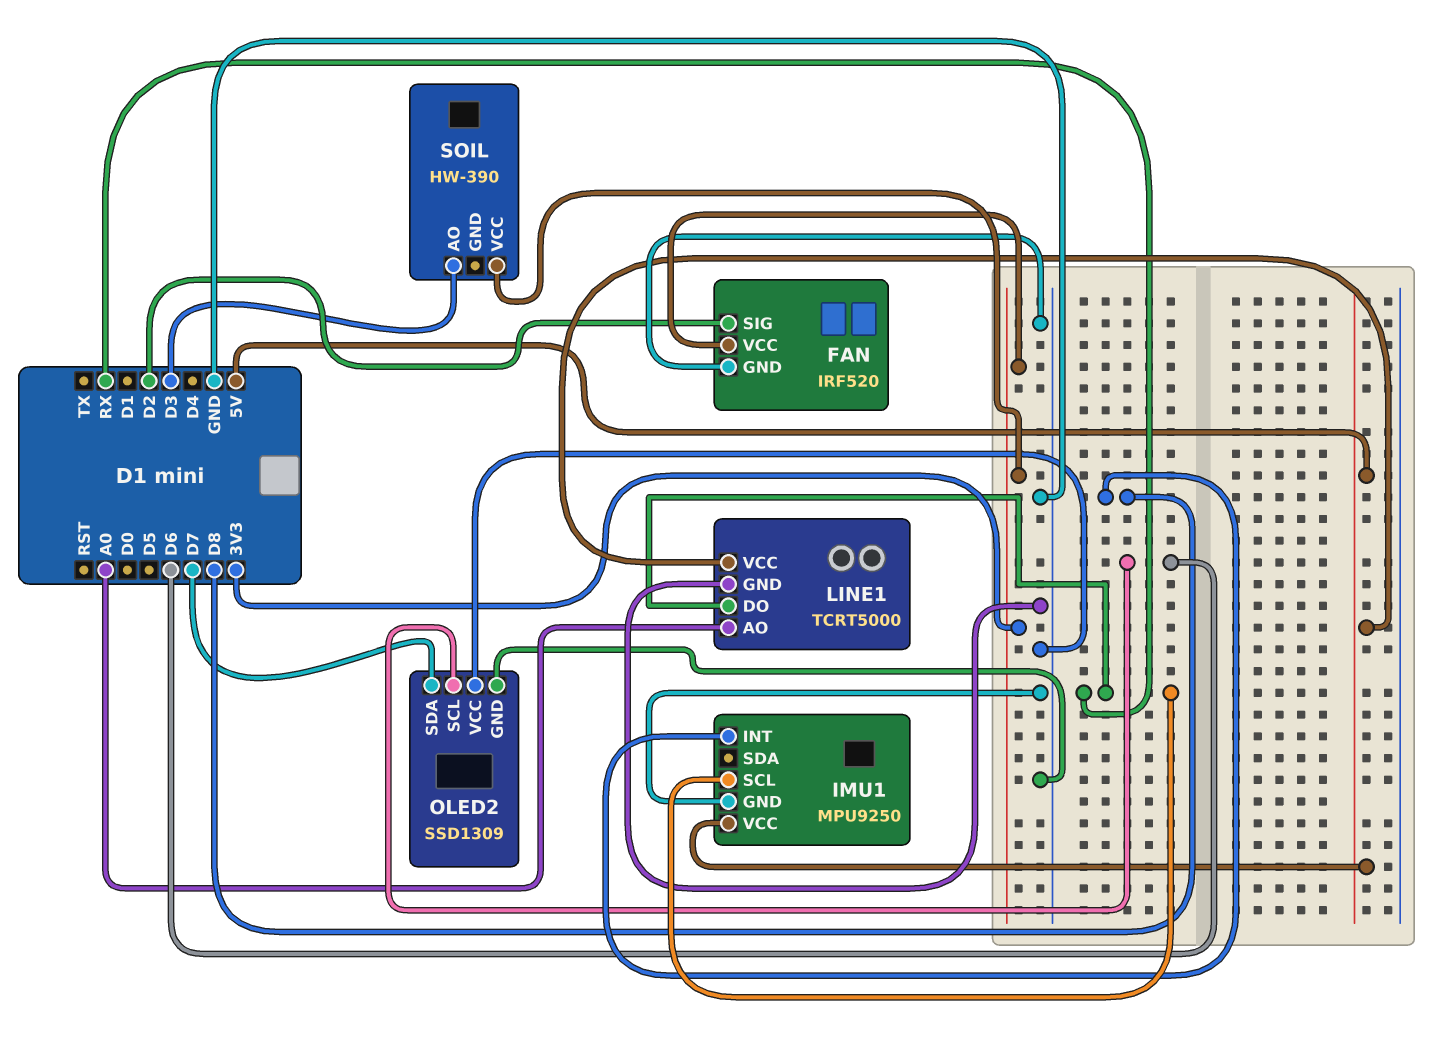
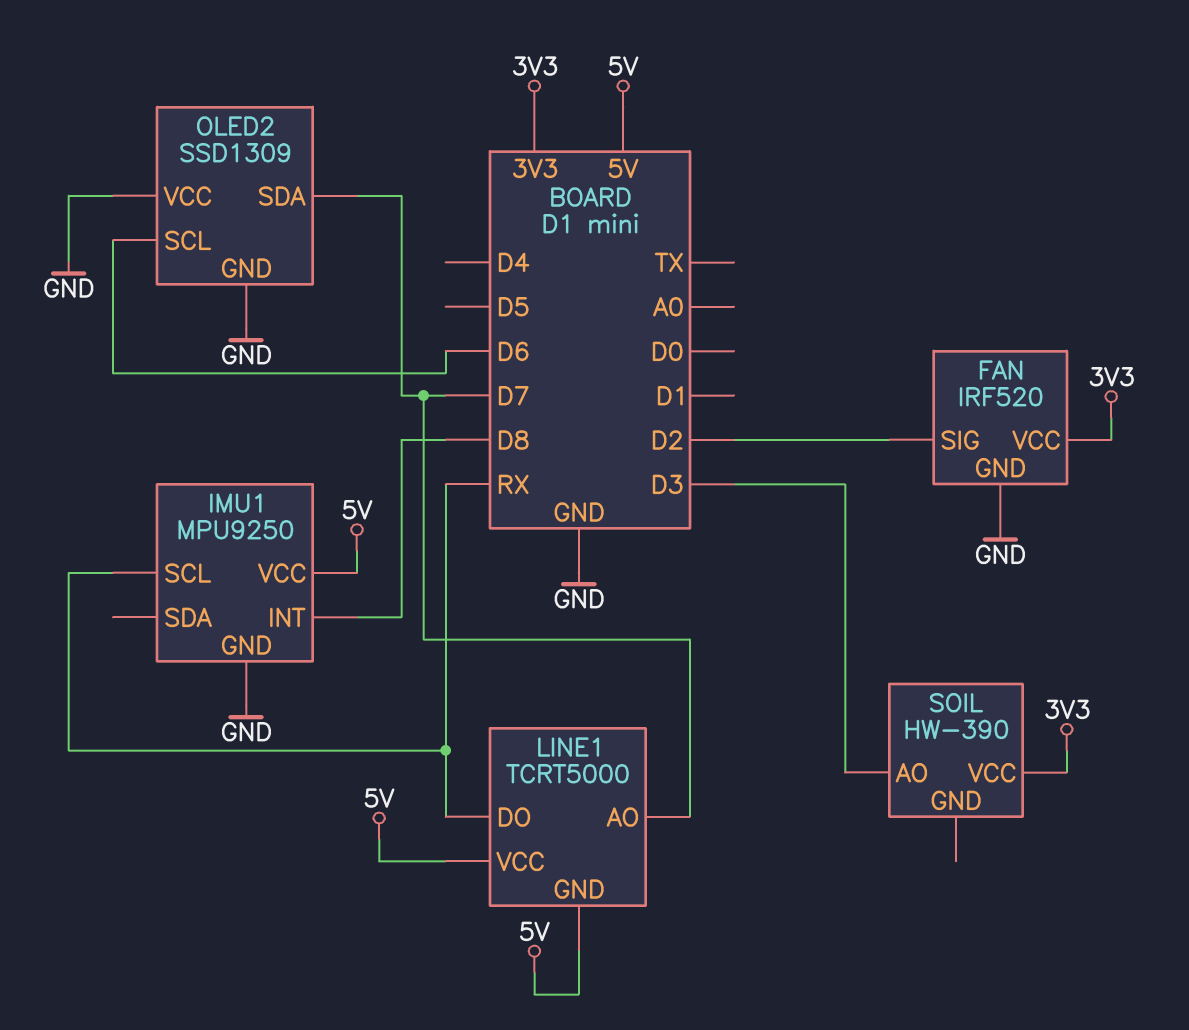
LINE1 pin AO: A0 -> D7
LINE1 pin GND: GND -> 5V

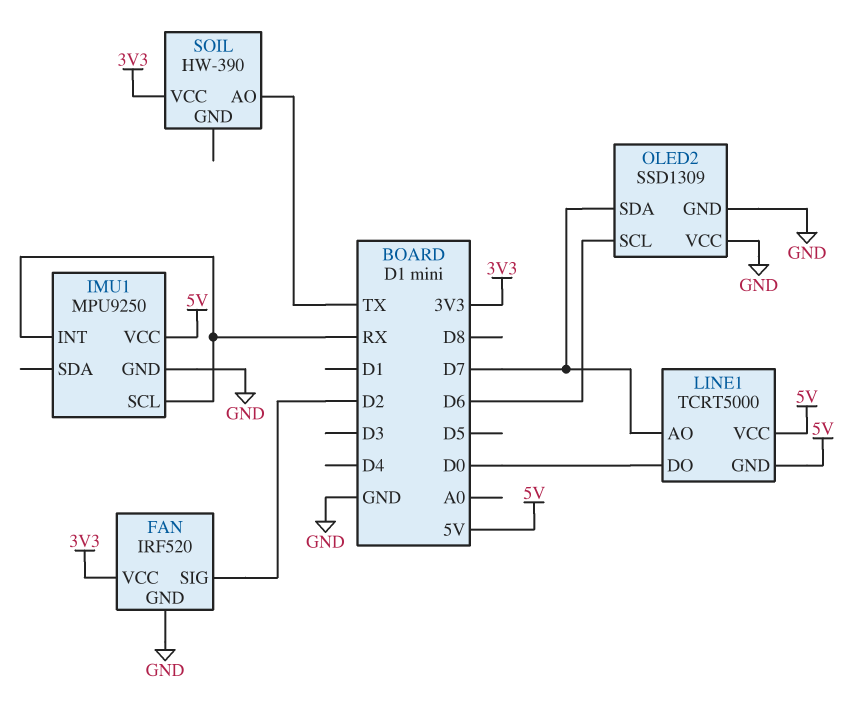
IMU1 pin INT: D8 -> RX
LINE1 pin DO: RX -> D0
SOIL pin AO: D3 -> TX

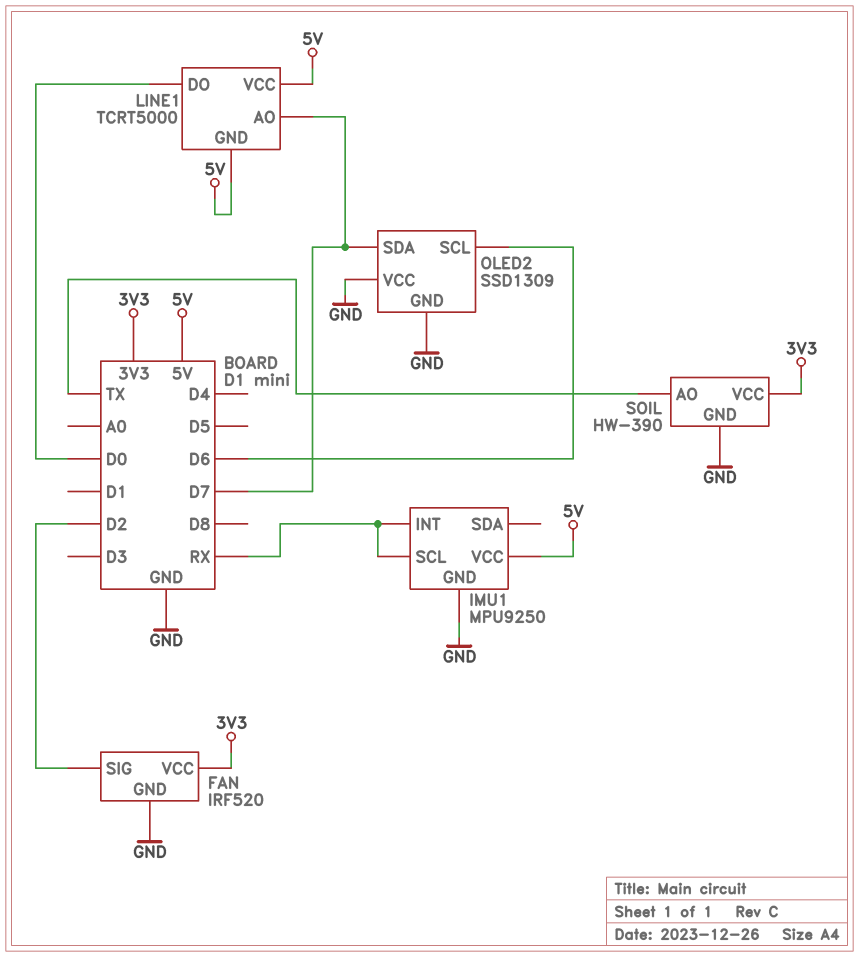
SOIL pin GND: none -> GND

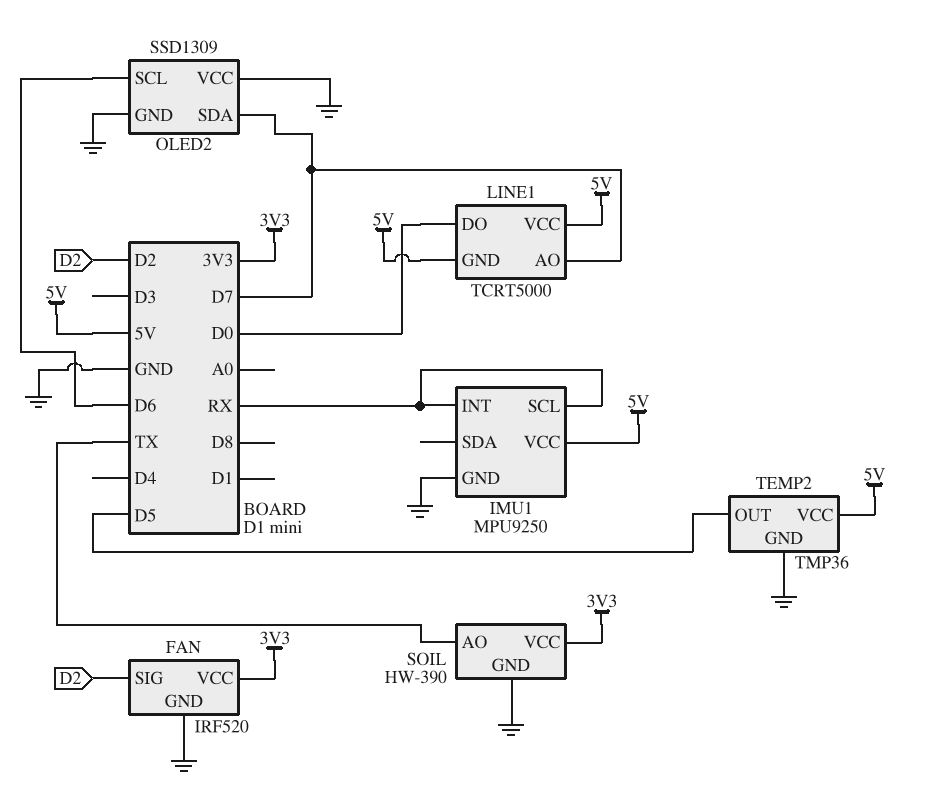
TEMP2: none -> TMP36
TEMP2 pin GND: none -> GND
TEMP2 pin OUT: none -> D5
TEMP2 pin VCC: none -> 5V

